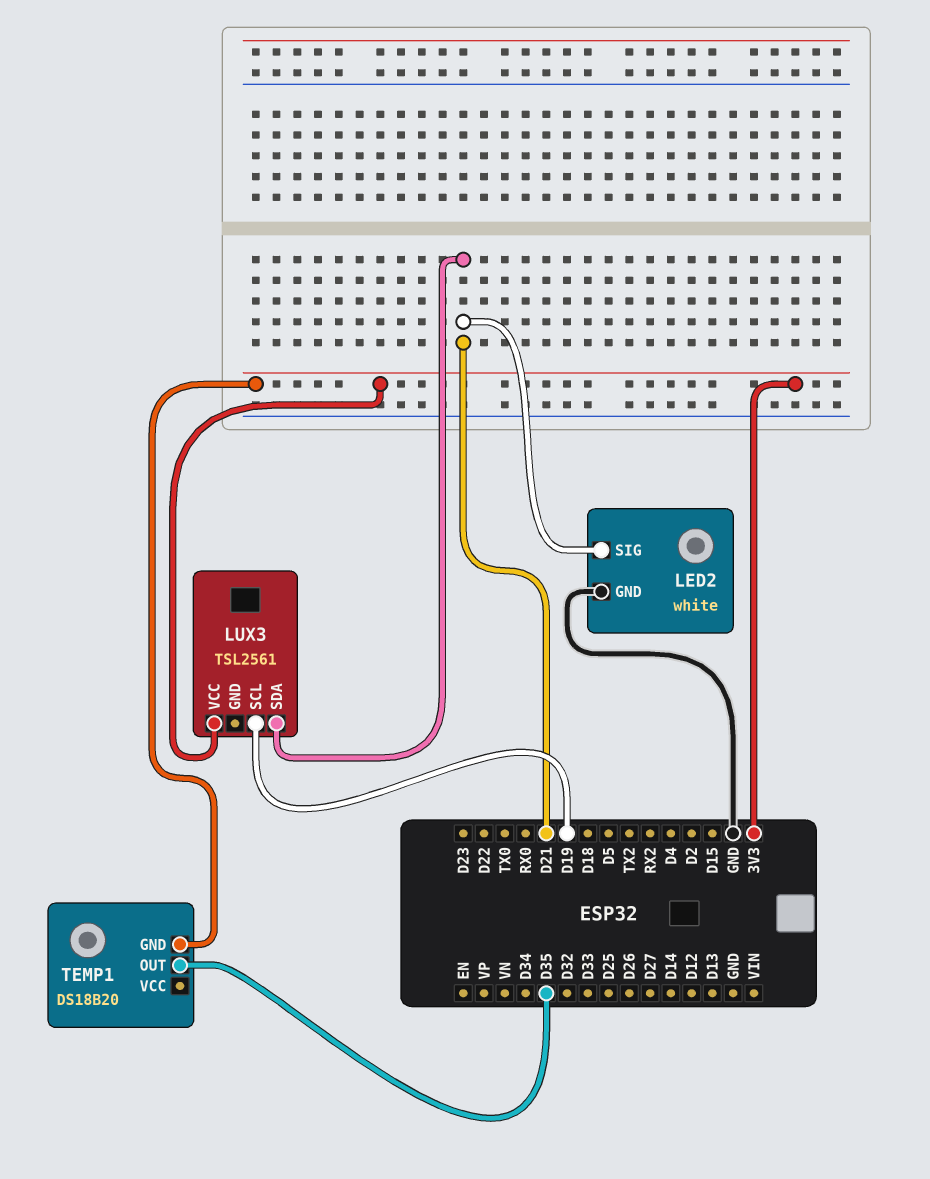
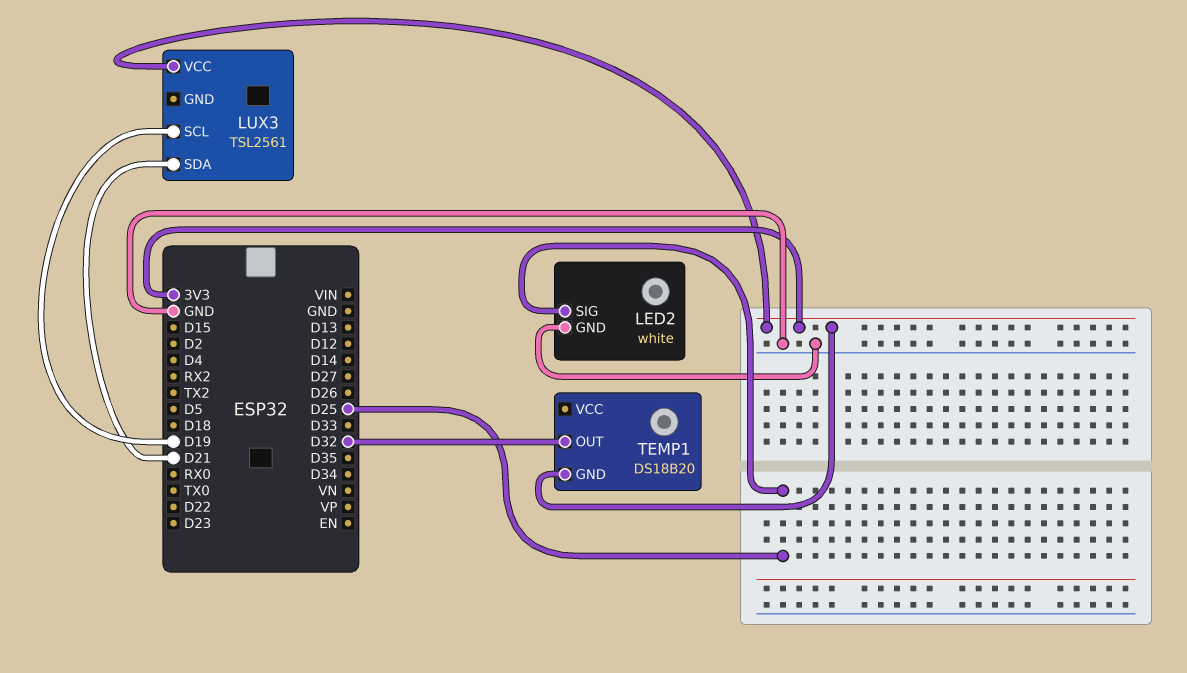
LED2 pin SIG: D21 -> D25
TEMP1 pin OUT: D35 -> D32

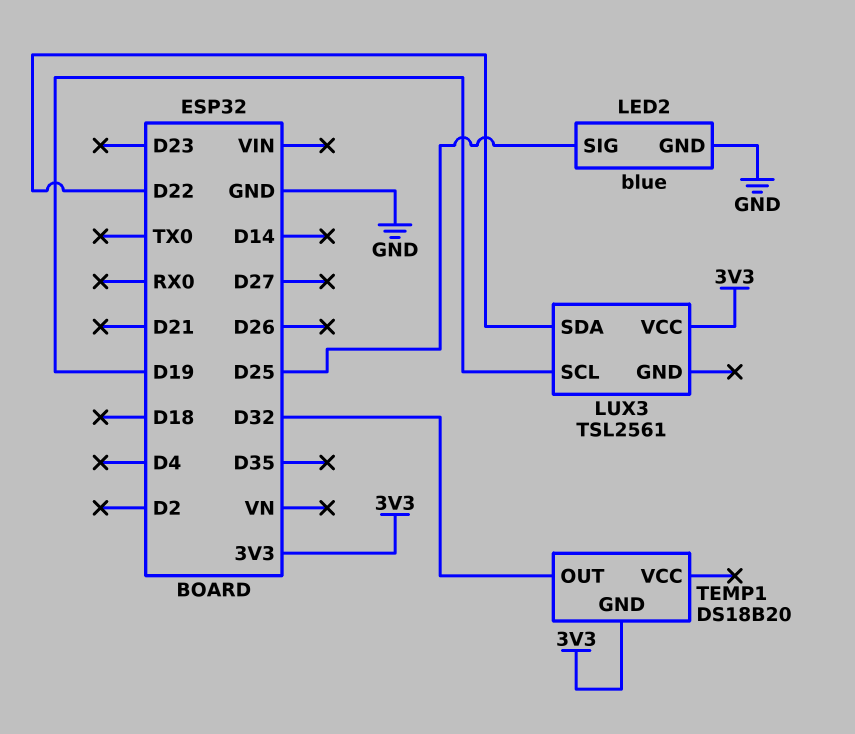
LED2: white -> blue
LUX3 pin SDA: D21 -> D22

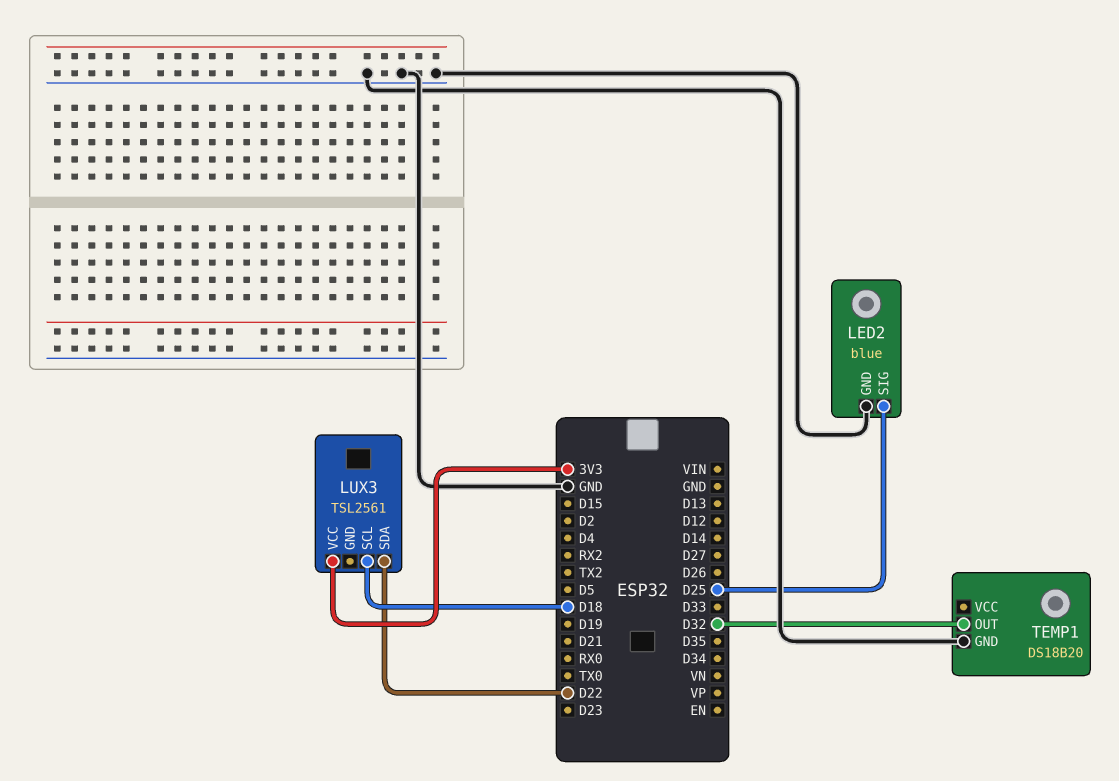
LUX3 pin SCL: D19 -> D18
TEMP1 pin GND: 3V3 -> GND

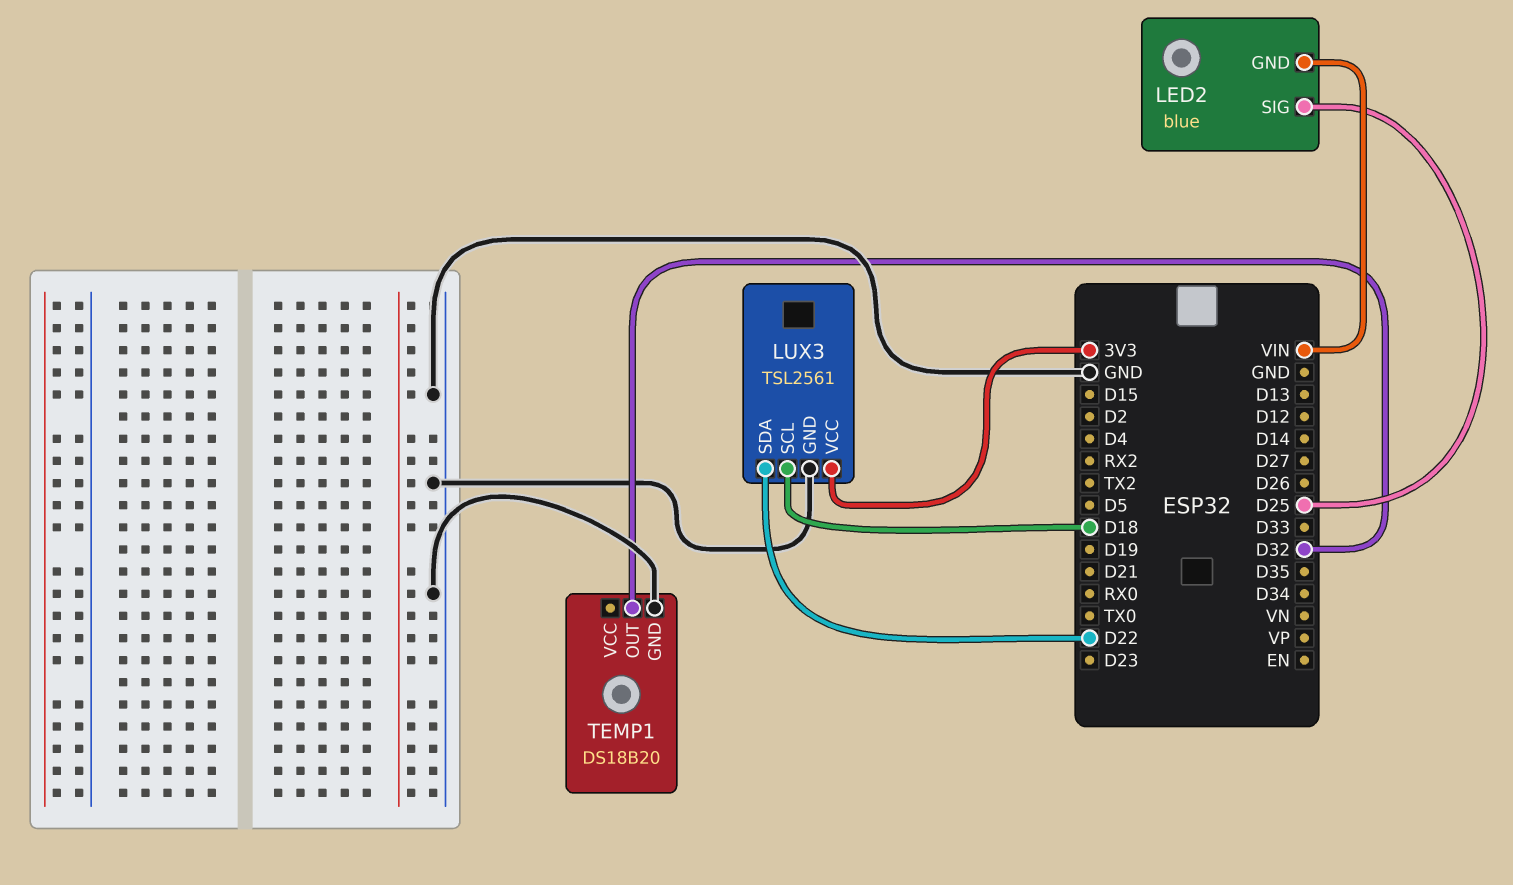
LED2 pin GND: GND -> VIN
LUX3 pin GND: none -> GND

